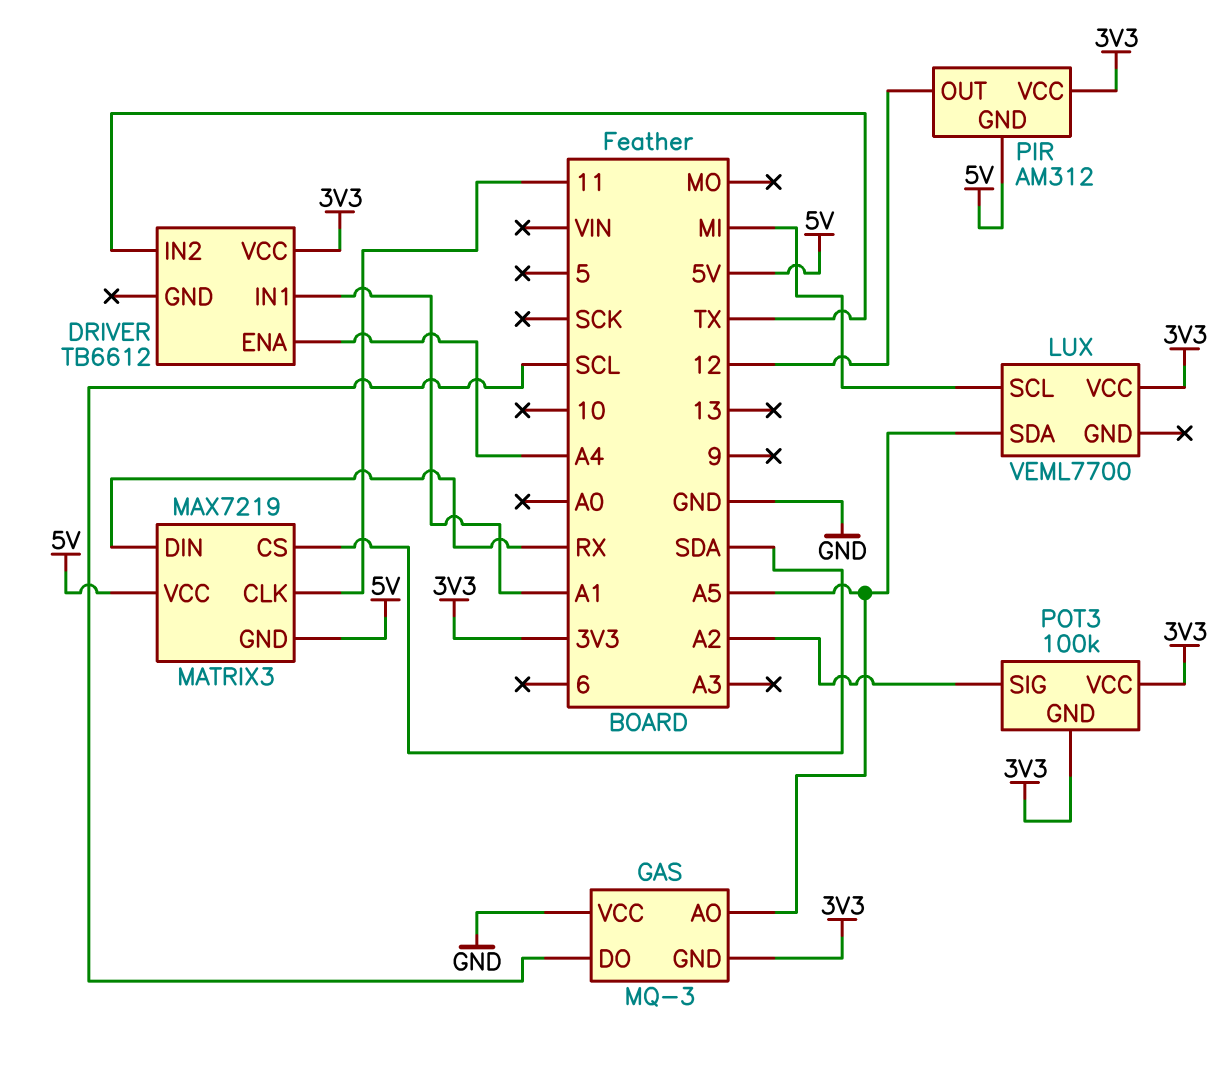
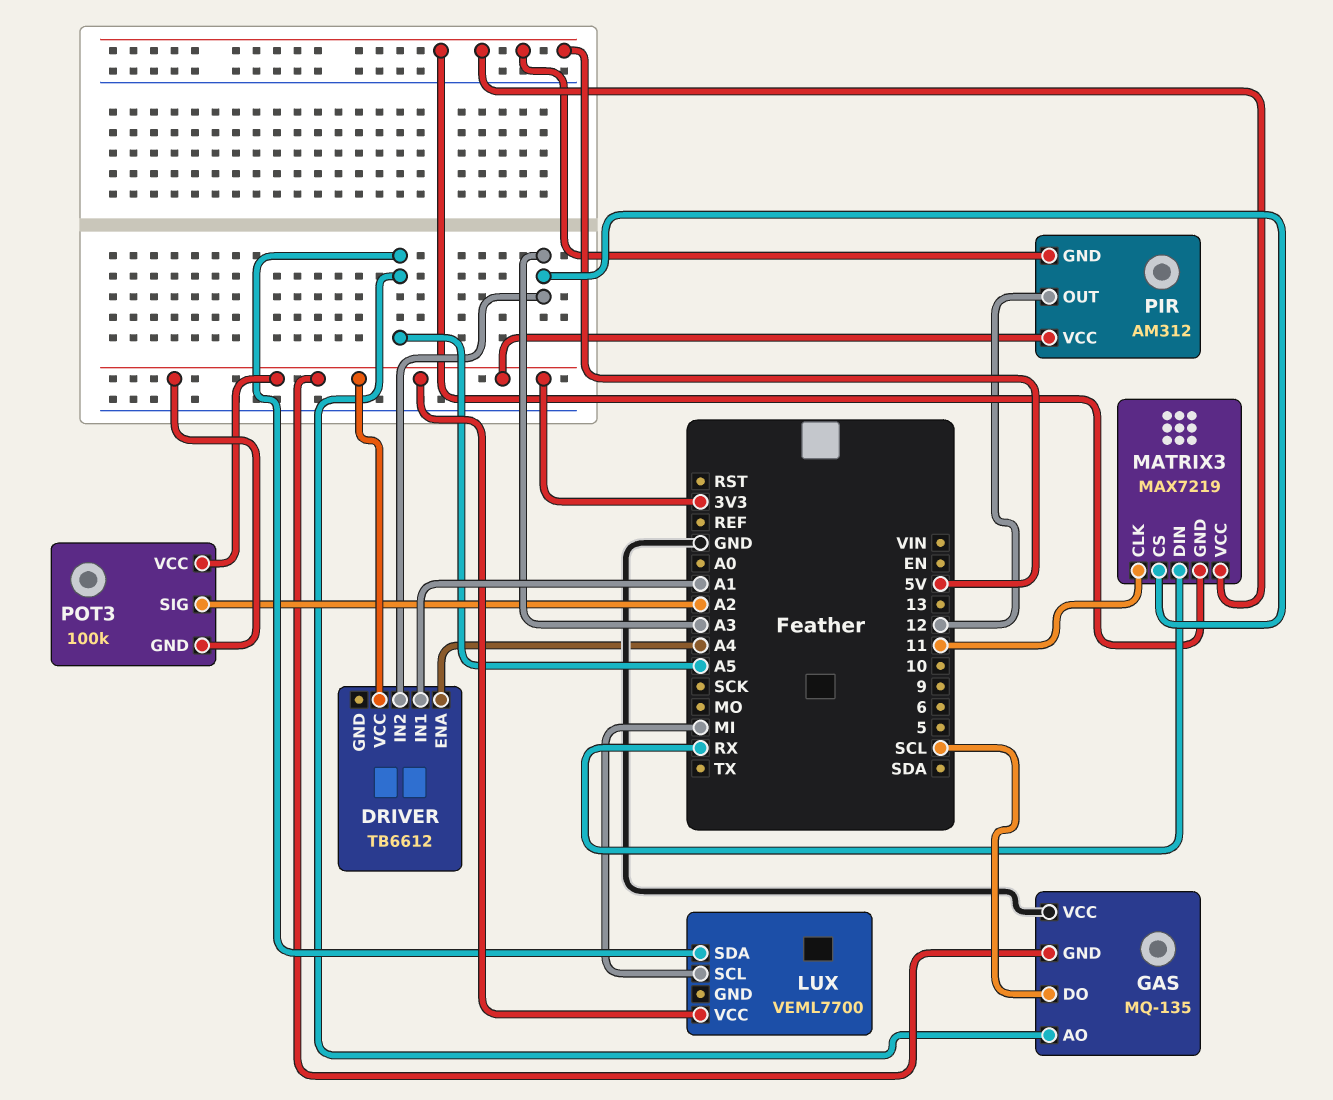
DRIVER pin IN2: TX -> A3
GAS: MQ-3 -> MQ-135
MATRIX3 pin CS: SDA -> A3

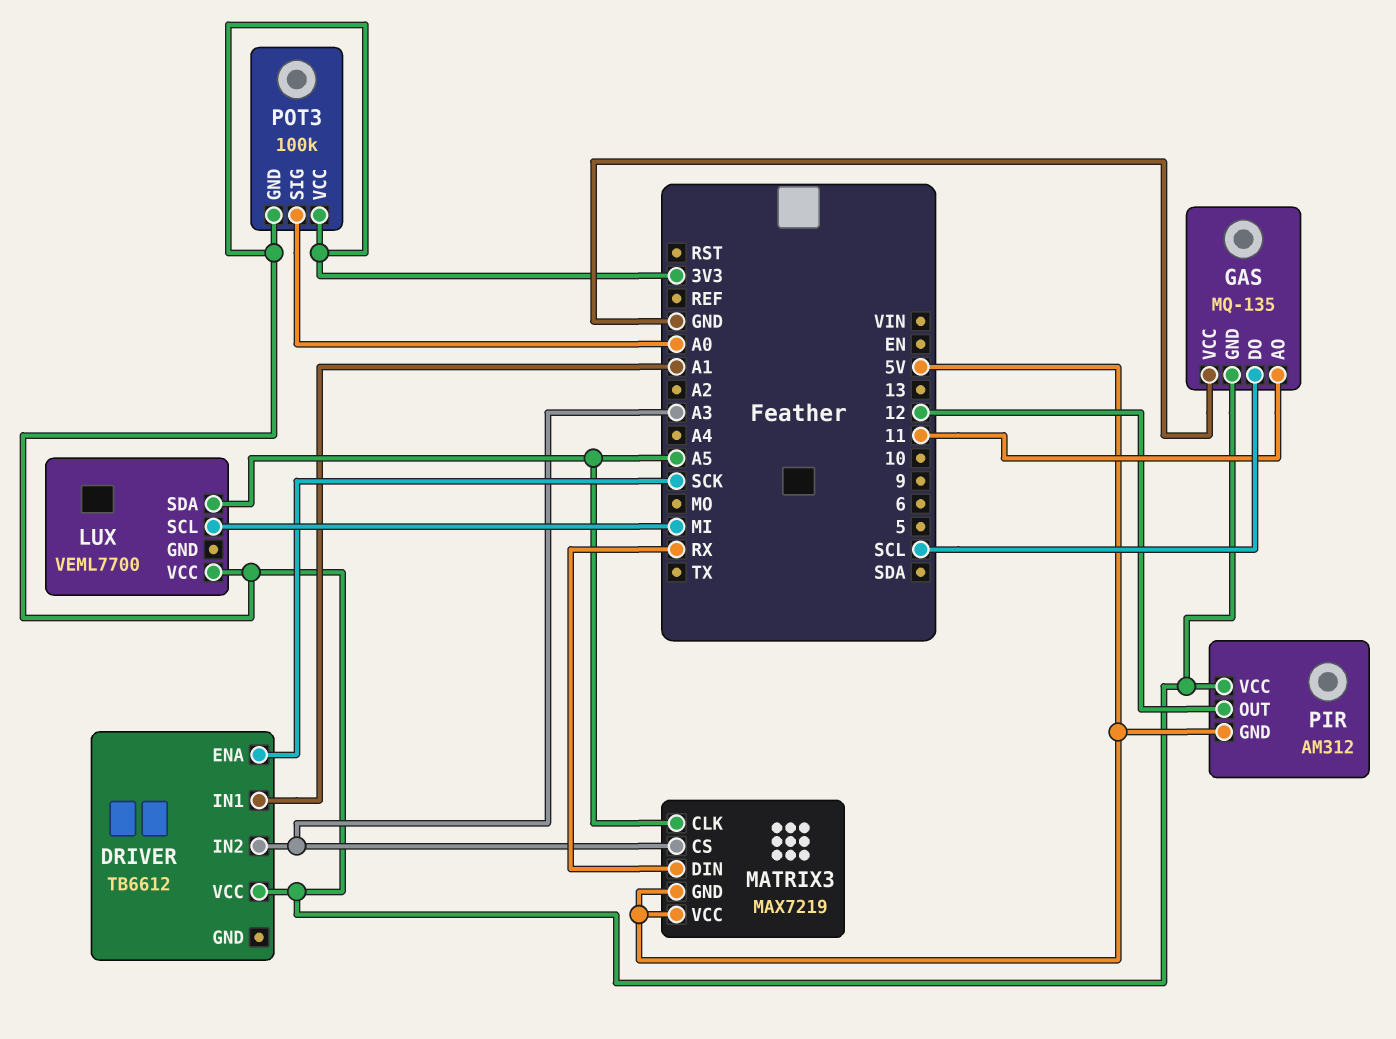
DRIVER pin ENA: A4 -> SCK
GAS pin AO: A5 -> 11
MATRIX3 pin CLK: 11 -> A5
POT3 pin SIG: A2 -> A0

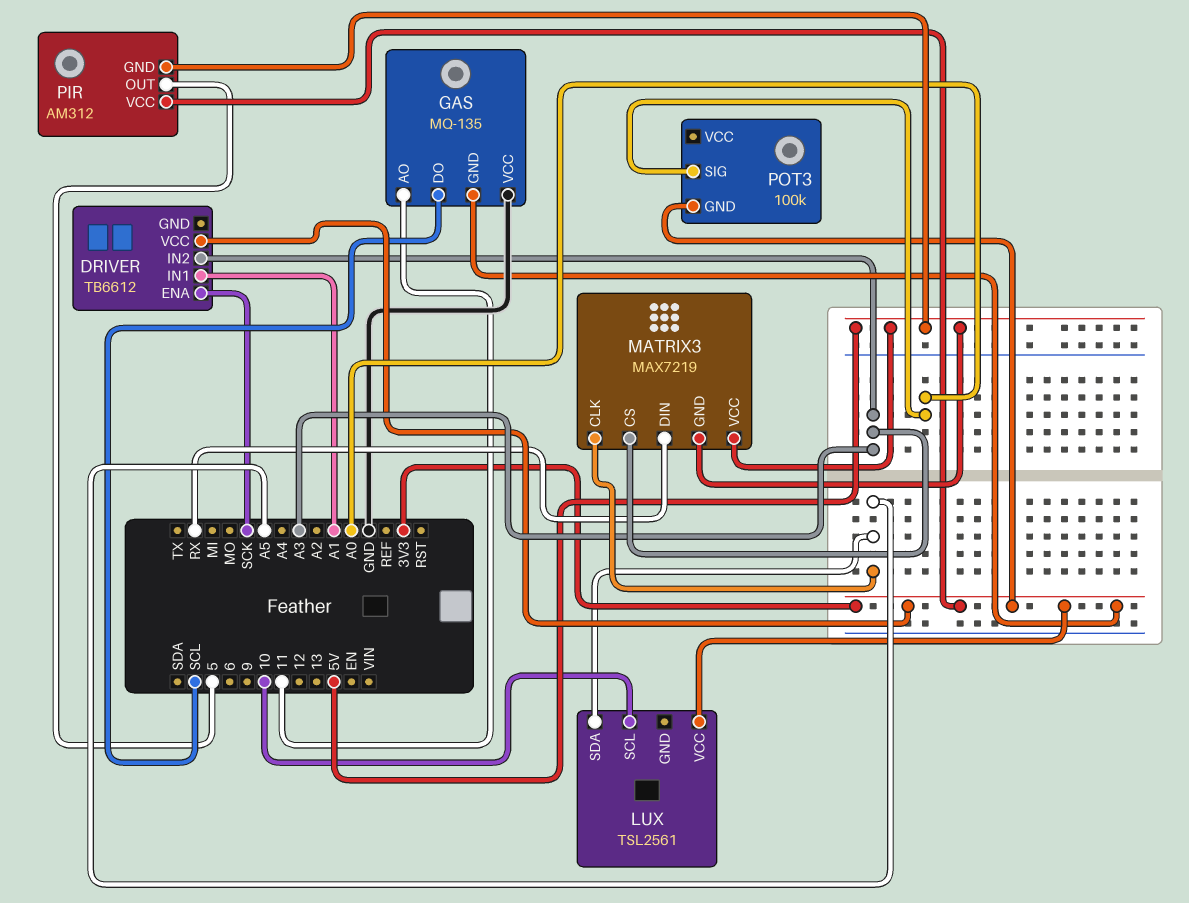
LUX: VEML7700 -> TSL2561
LUX pin SCL: MI -> 10
PIR pin OUT: 12 -> 5
POT3 pin VCC: 3V3 -> none

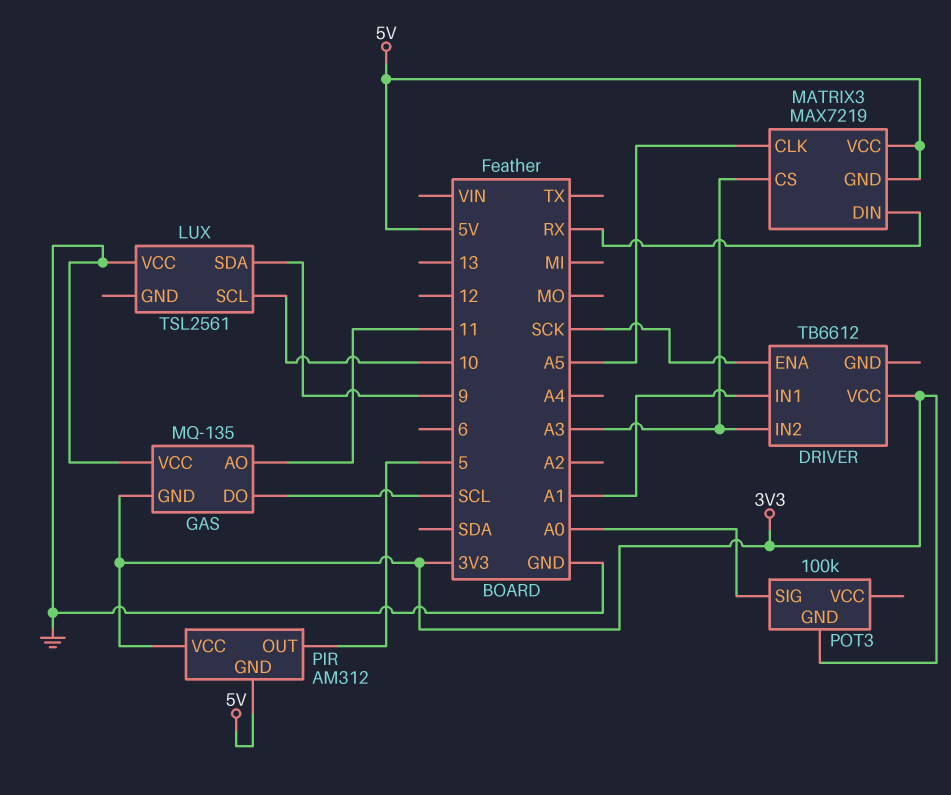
LUX pin SDA: A5 -> 9
LUX pin VCC: 3V3 -> GND

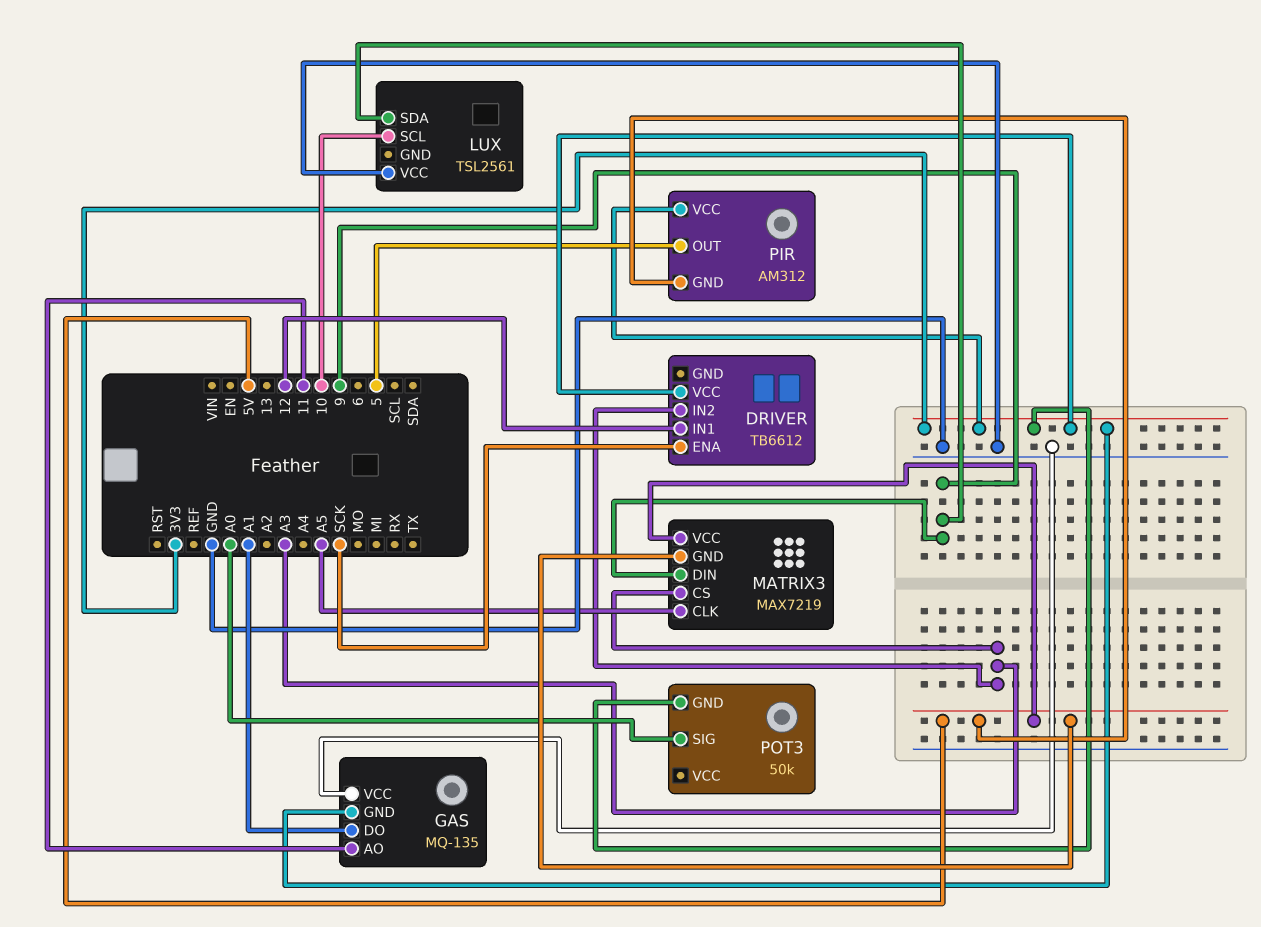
DRIVER pin IN1: A1 -> 12
GAS pin DO: SCL -> A1
MATRIX3 pin DIN: RX -> 9
POT3: 100k -> 50k

